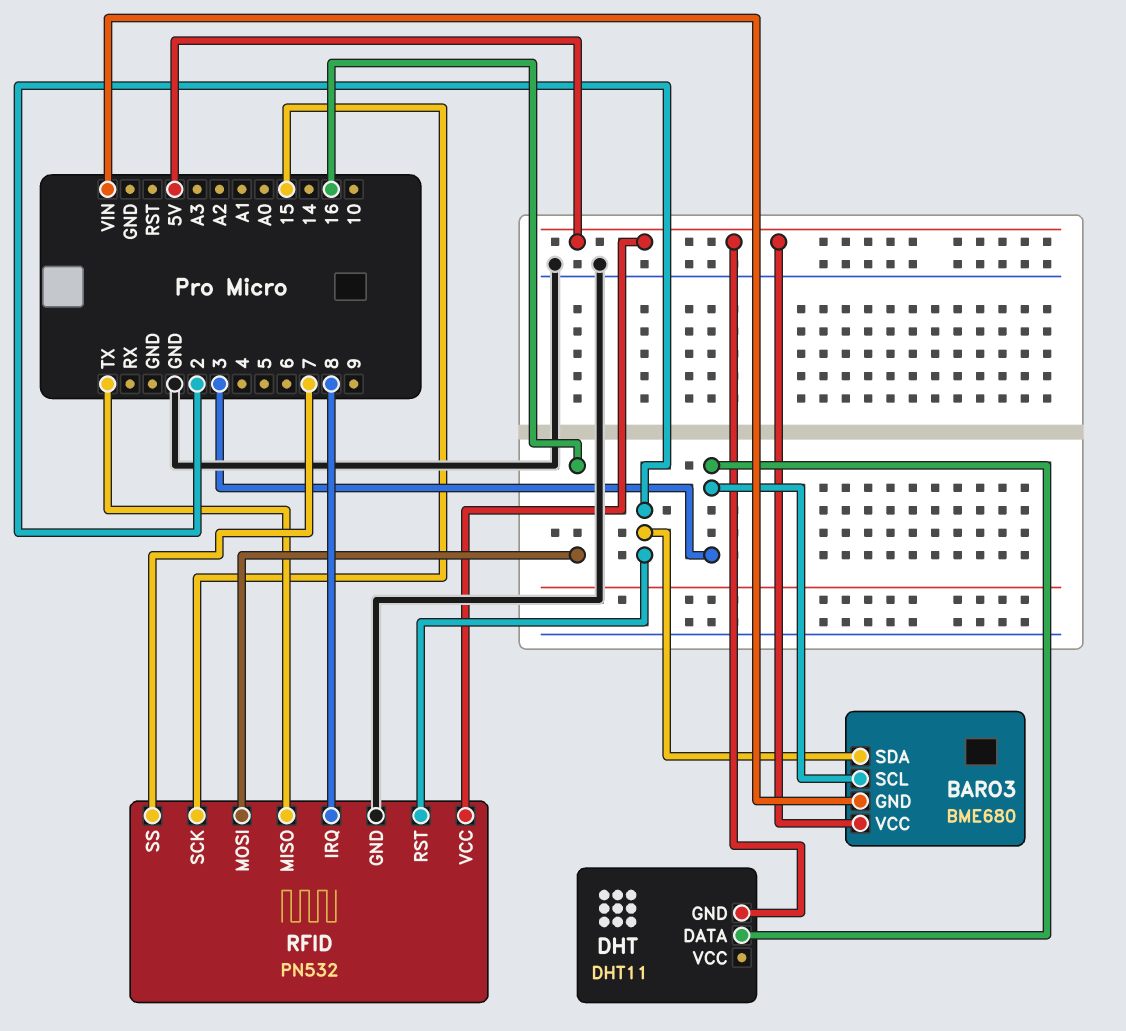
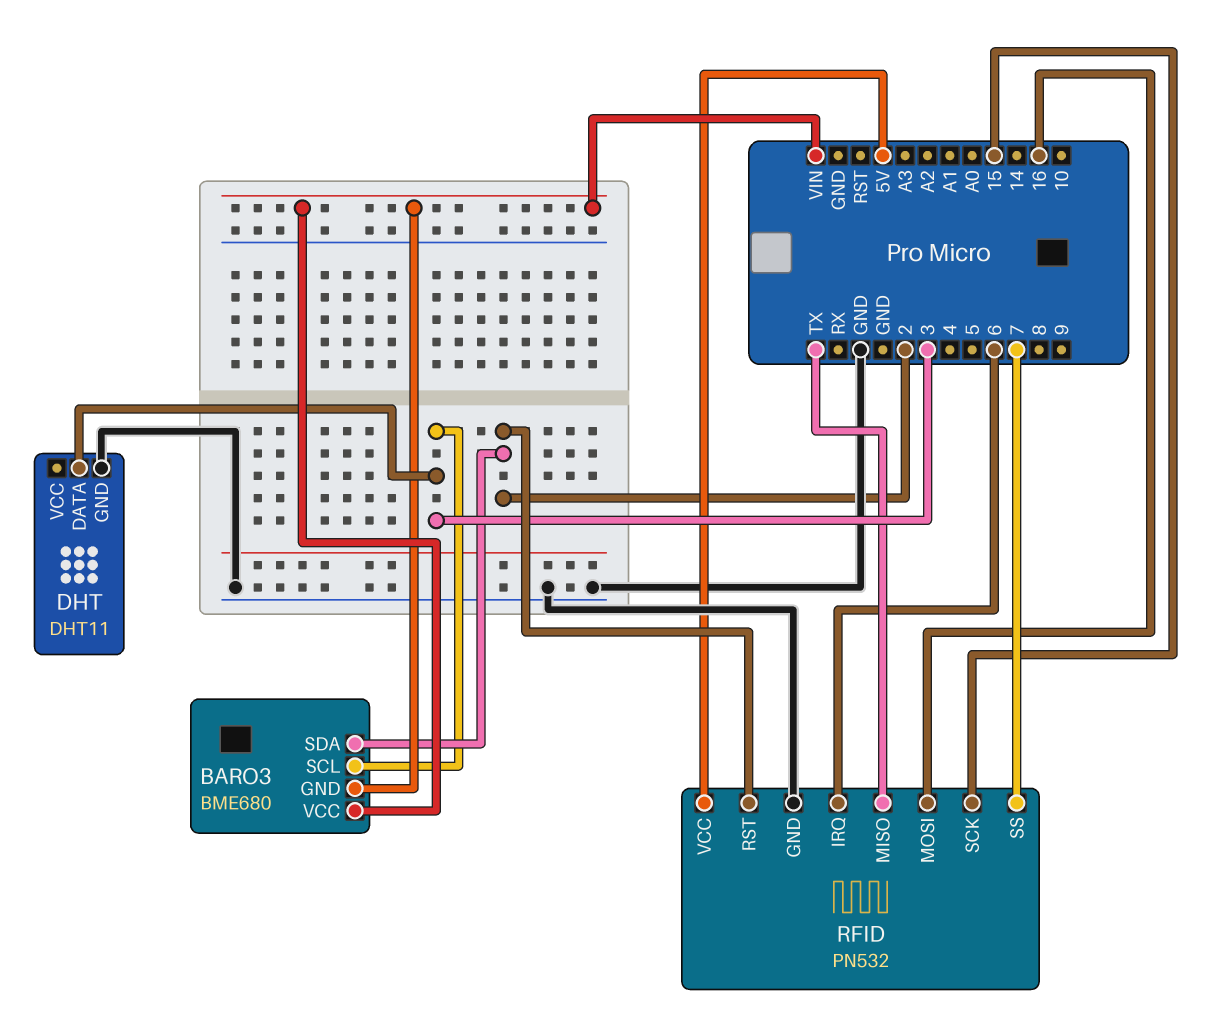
BARO3 pin VCC: 5V -> VIN
DHT pin GND: 5V -> GND
RFID pin IRQ: 8 -> 6

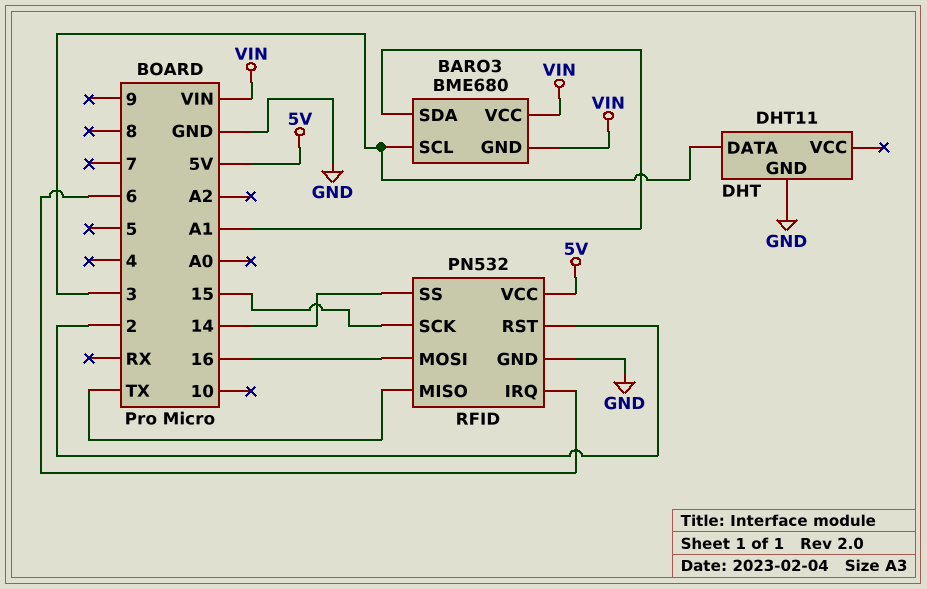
BARO3 pin SDA: 2 -> A1
RFID pin SS: 7 -> 14

